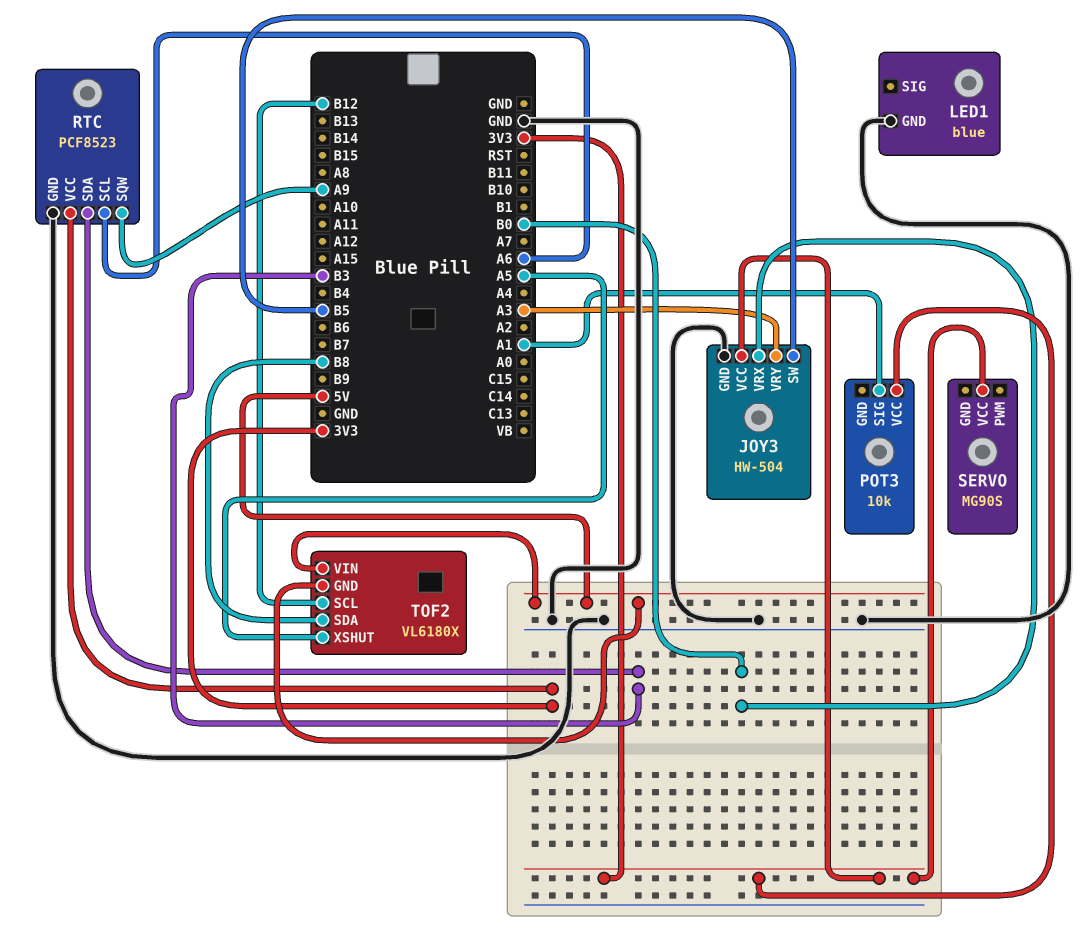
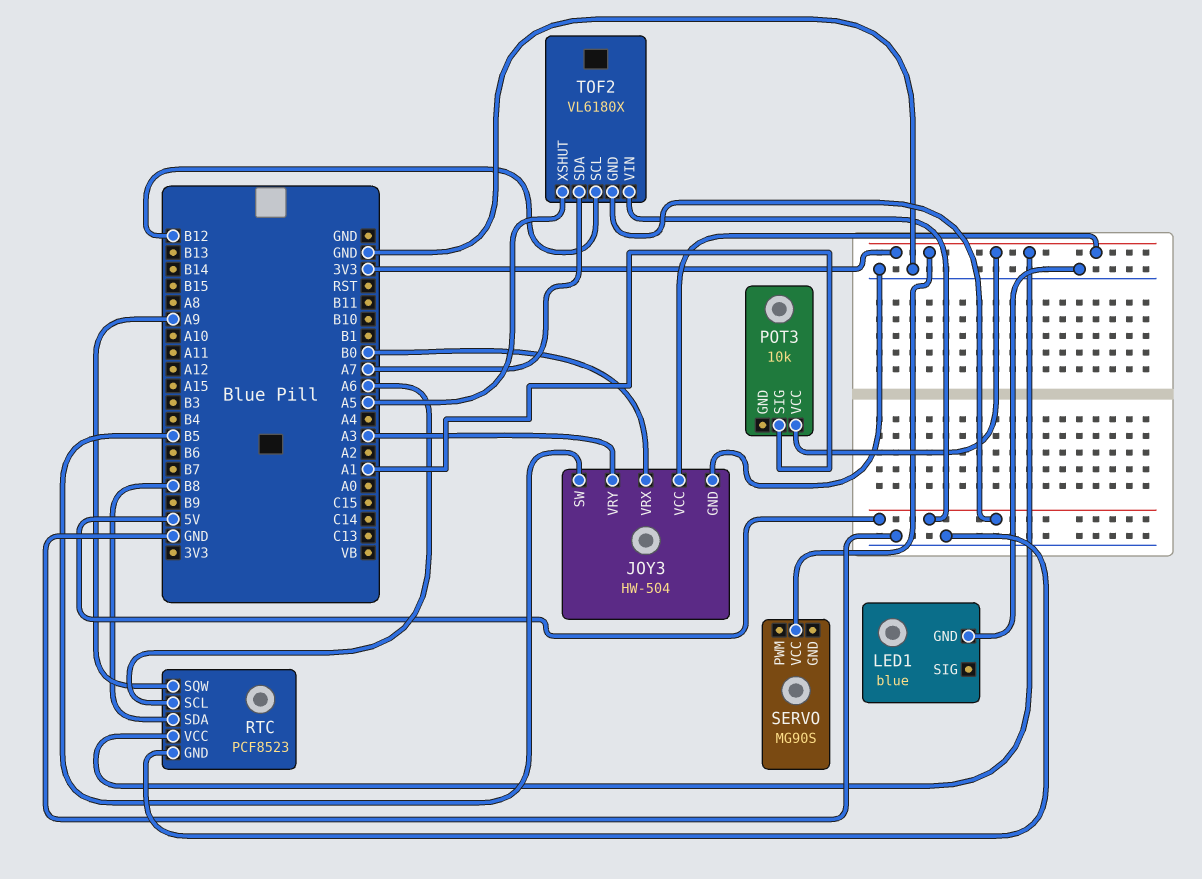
RTC pin SDA: B3 -> B8
TOF2 pin SDA: B8 -> A7

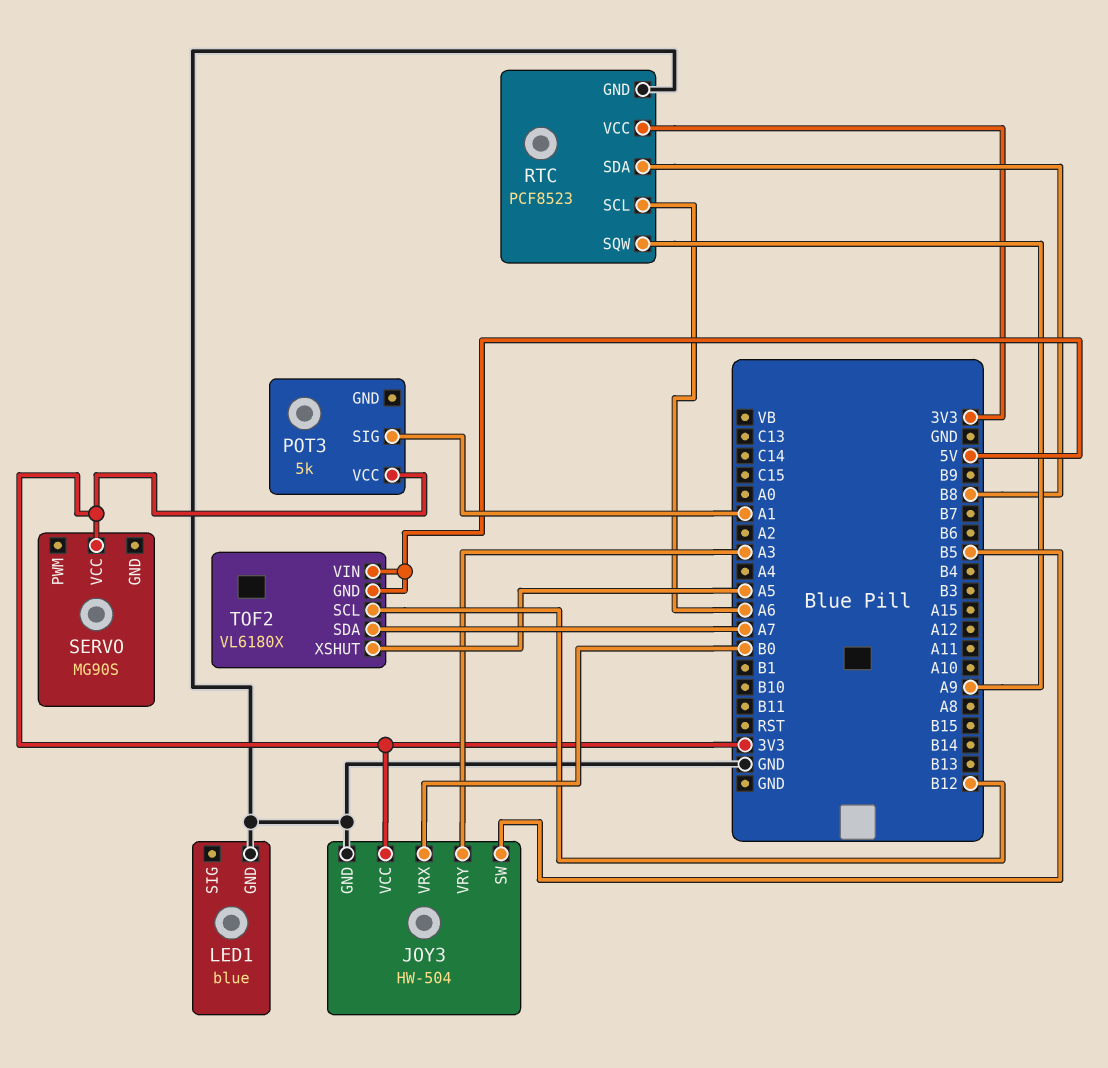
POT3: 10k -> 5k

